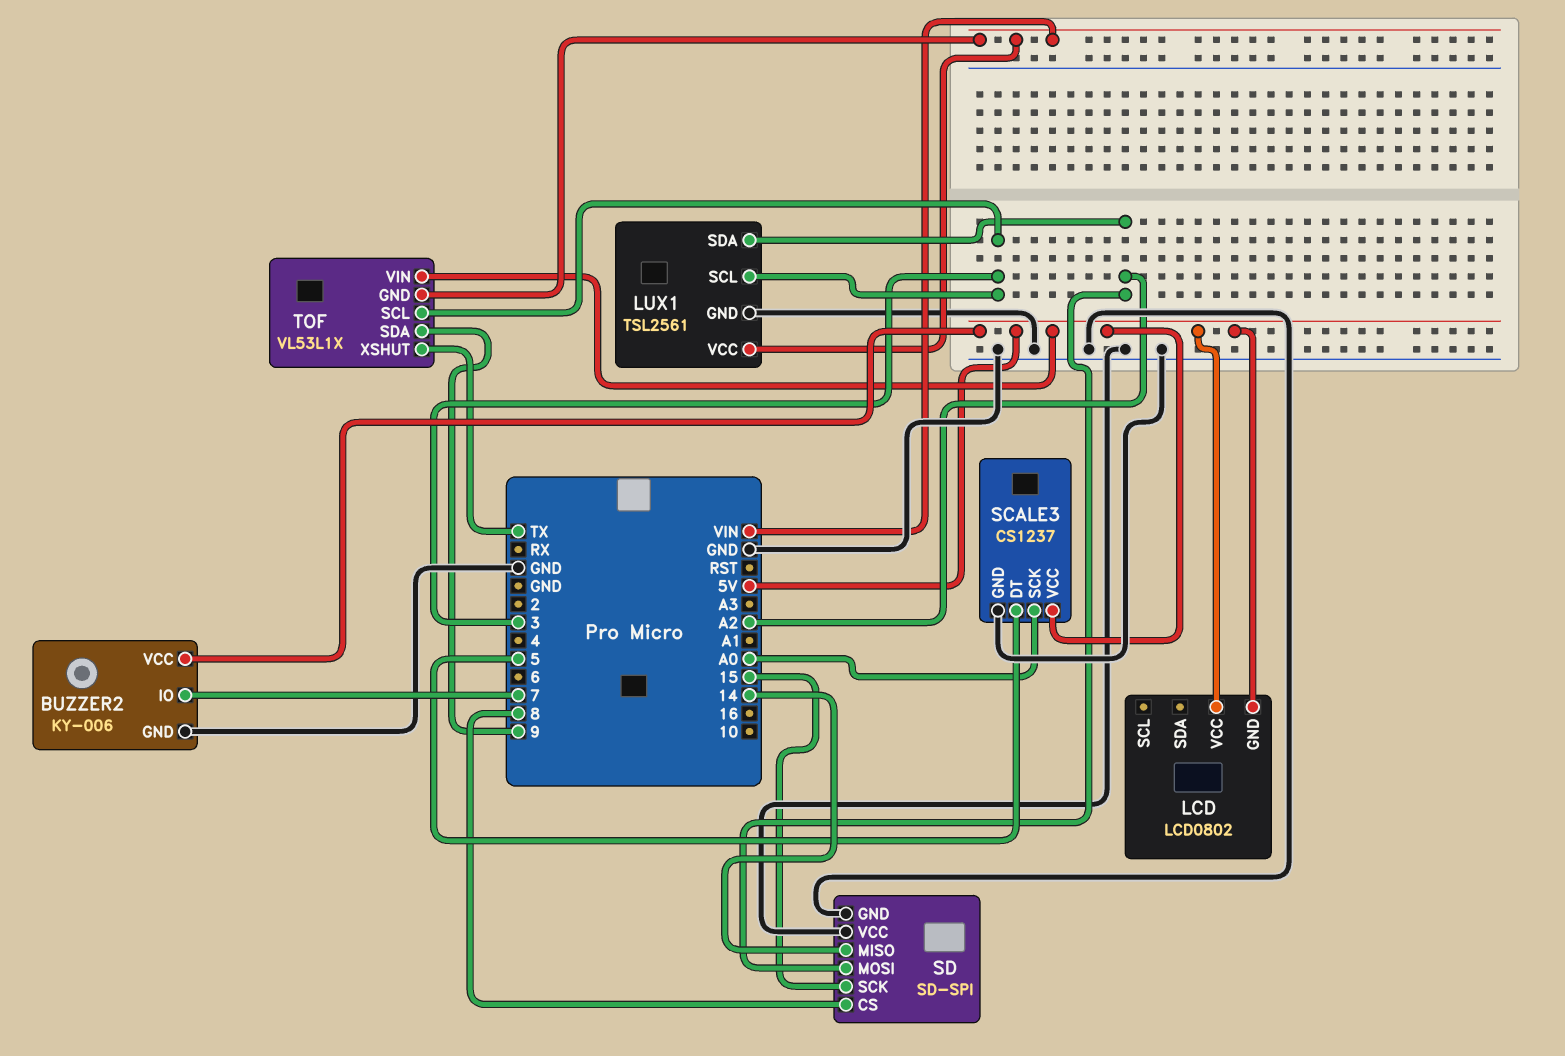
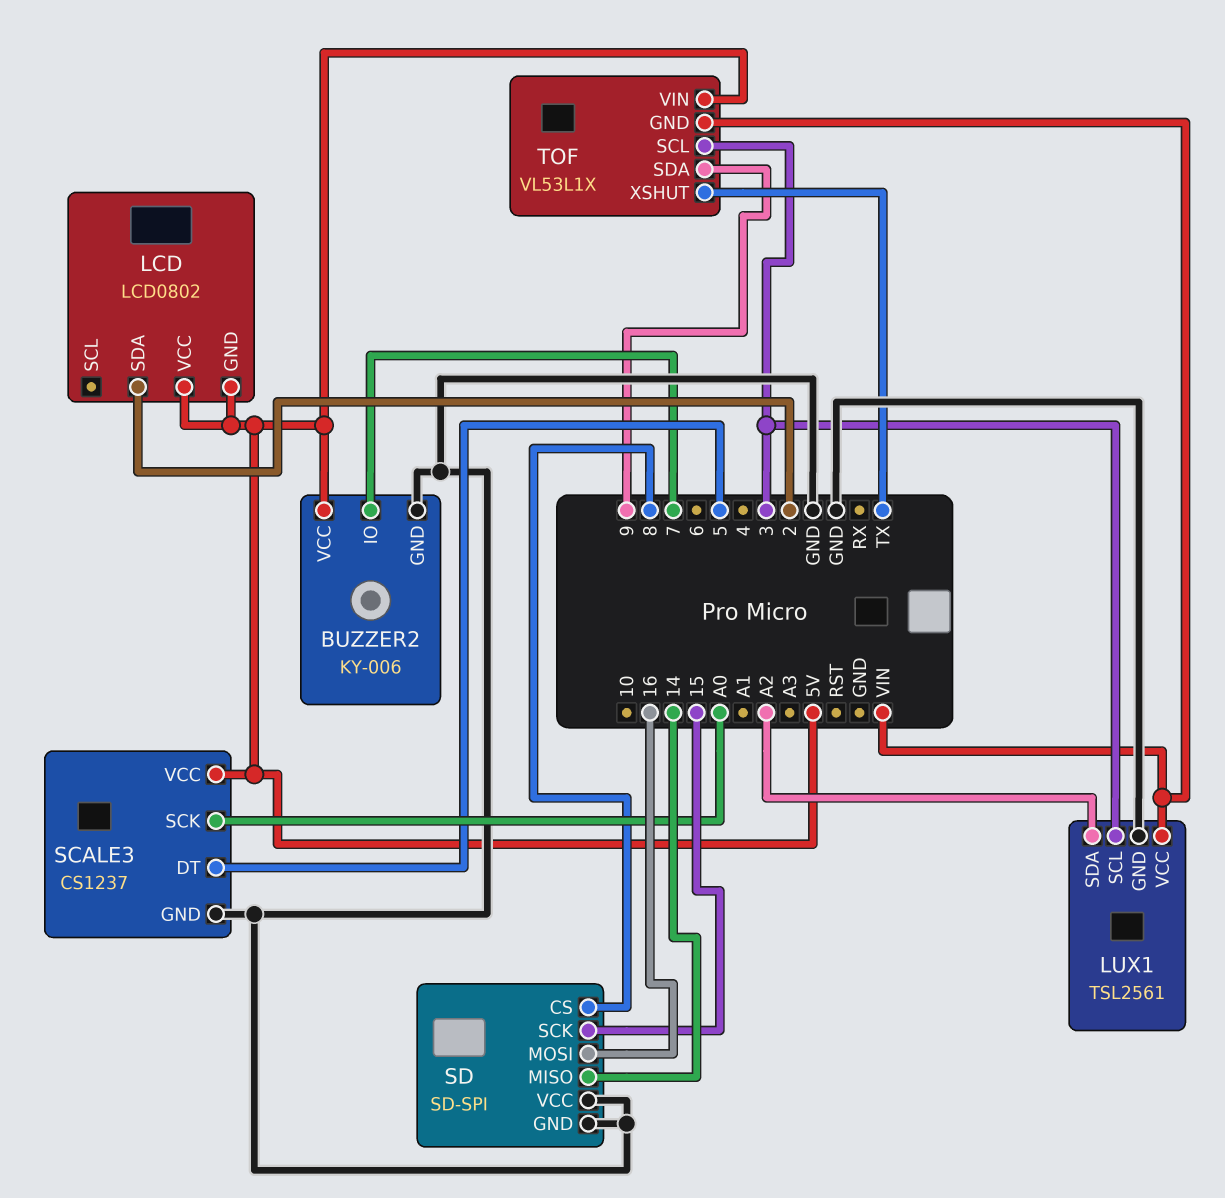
LCD pin SDA: none -> 2
SD pin MOSI: A2 -> 16

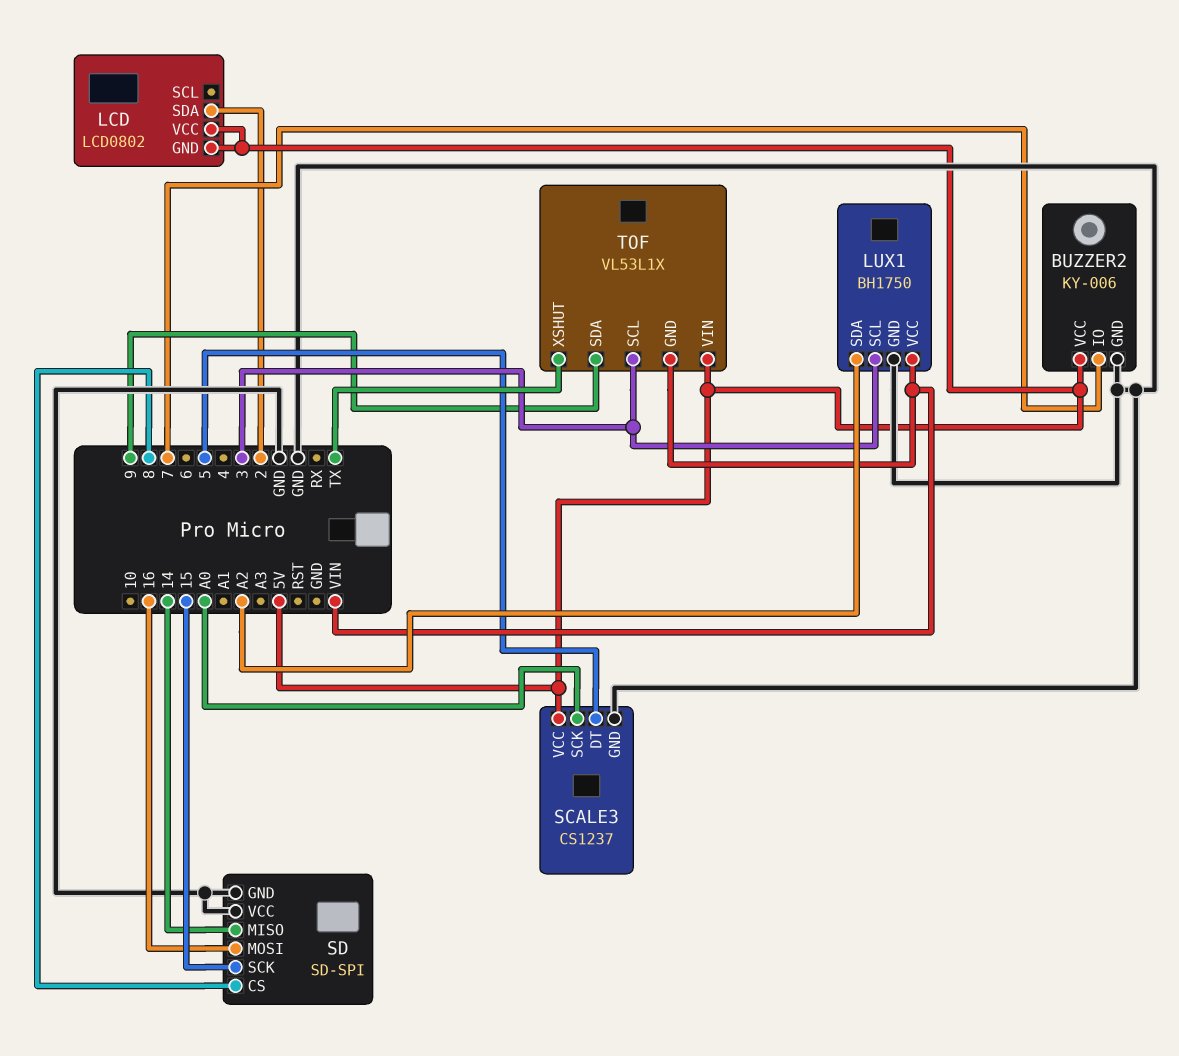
LUX1: TSL2561 -> BH1750

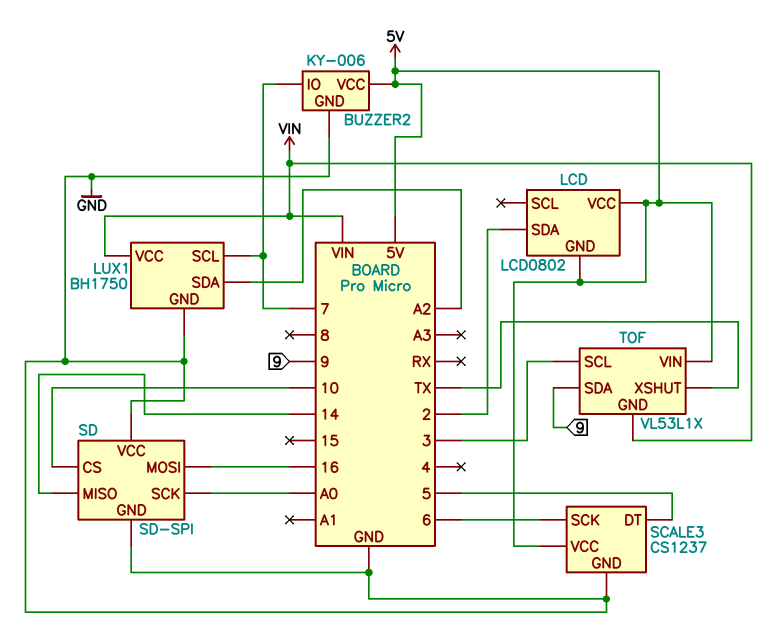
LUX1 pin SCL: 3 -> 7
SCALE3 pin SCK: A0 -> 6
SD pin CS: 8 -> 10
SD pin SCK: 15 -> A0

